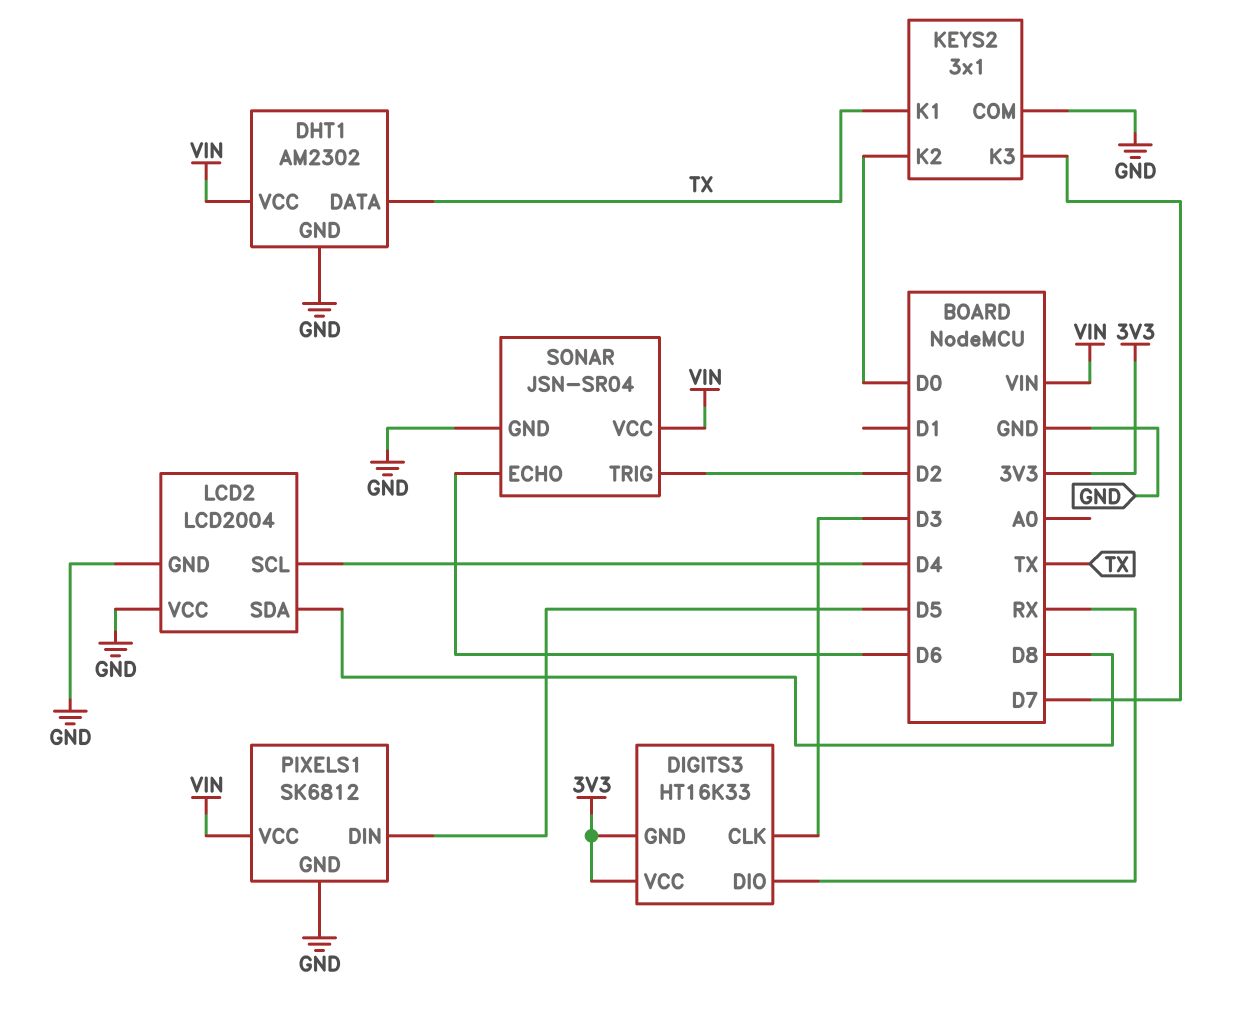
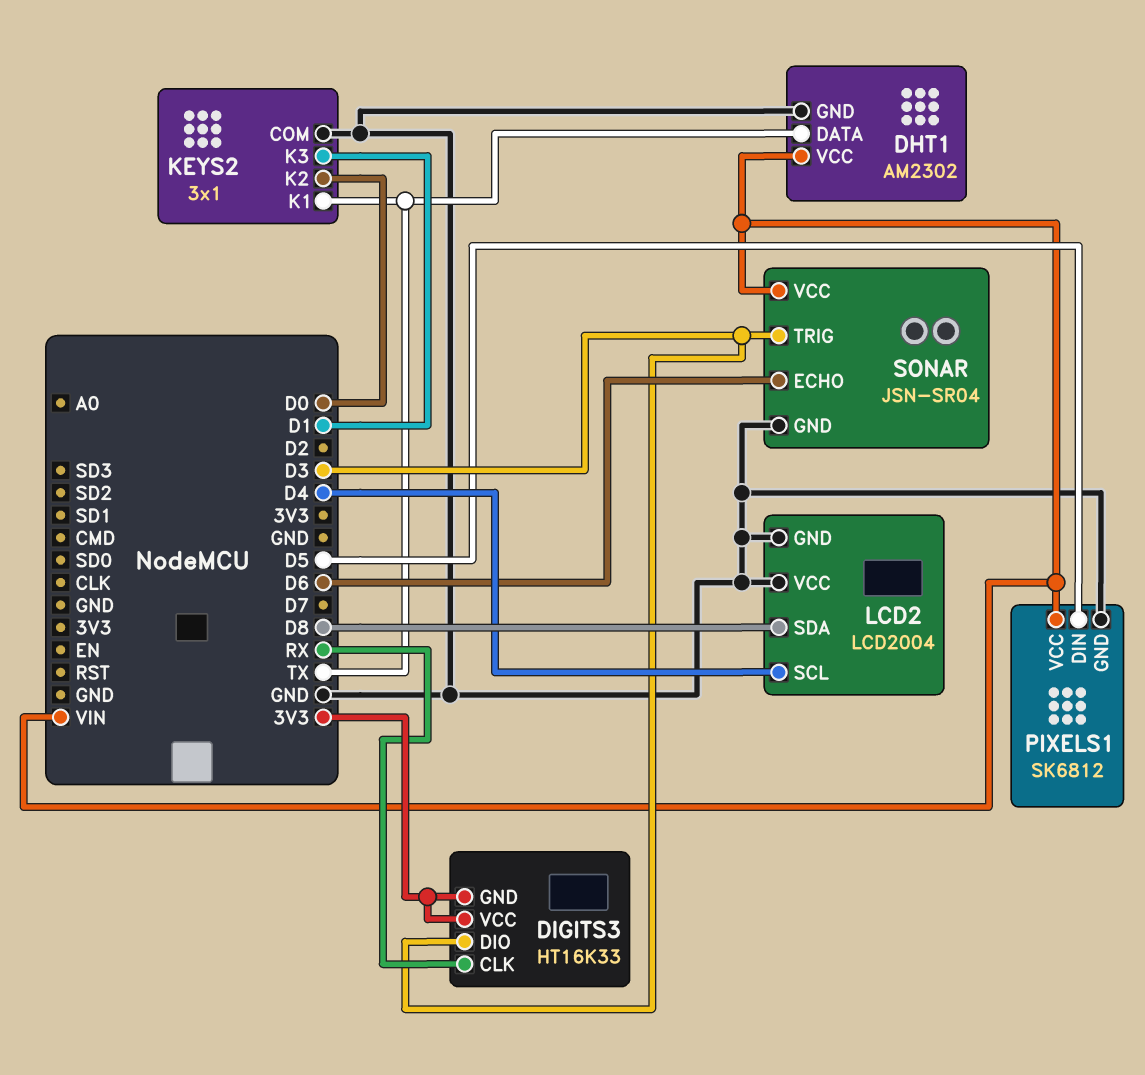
DIGITS3 pin CLK: D3 -> RX
DIGITS3 pin DIO: RX -> D3
KEYS2 pin K3: D7 -> D1
SONAR pin TRIG: D2 -> D3

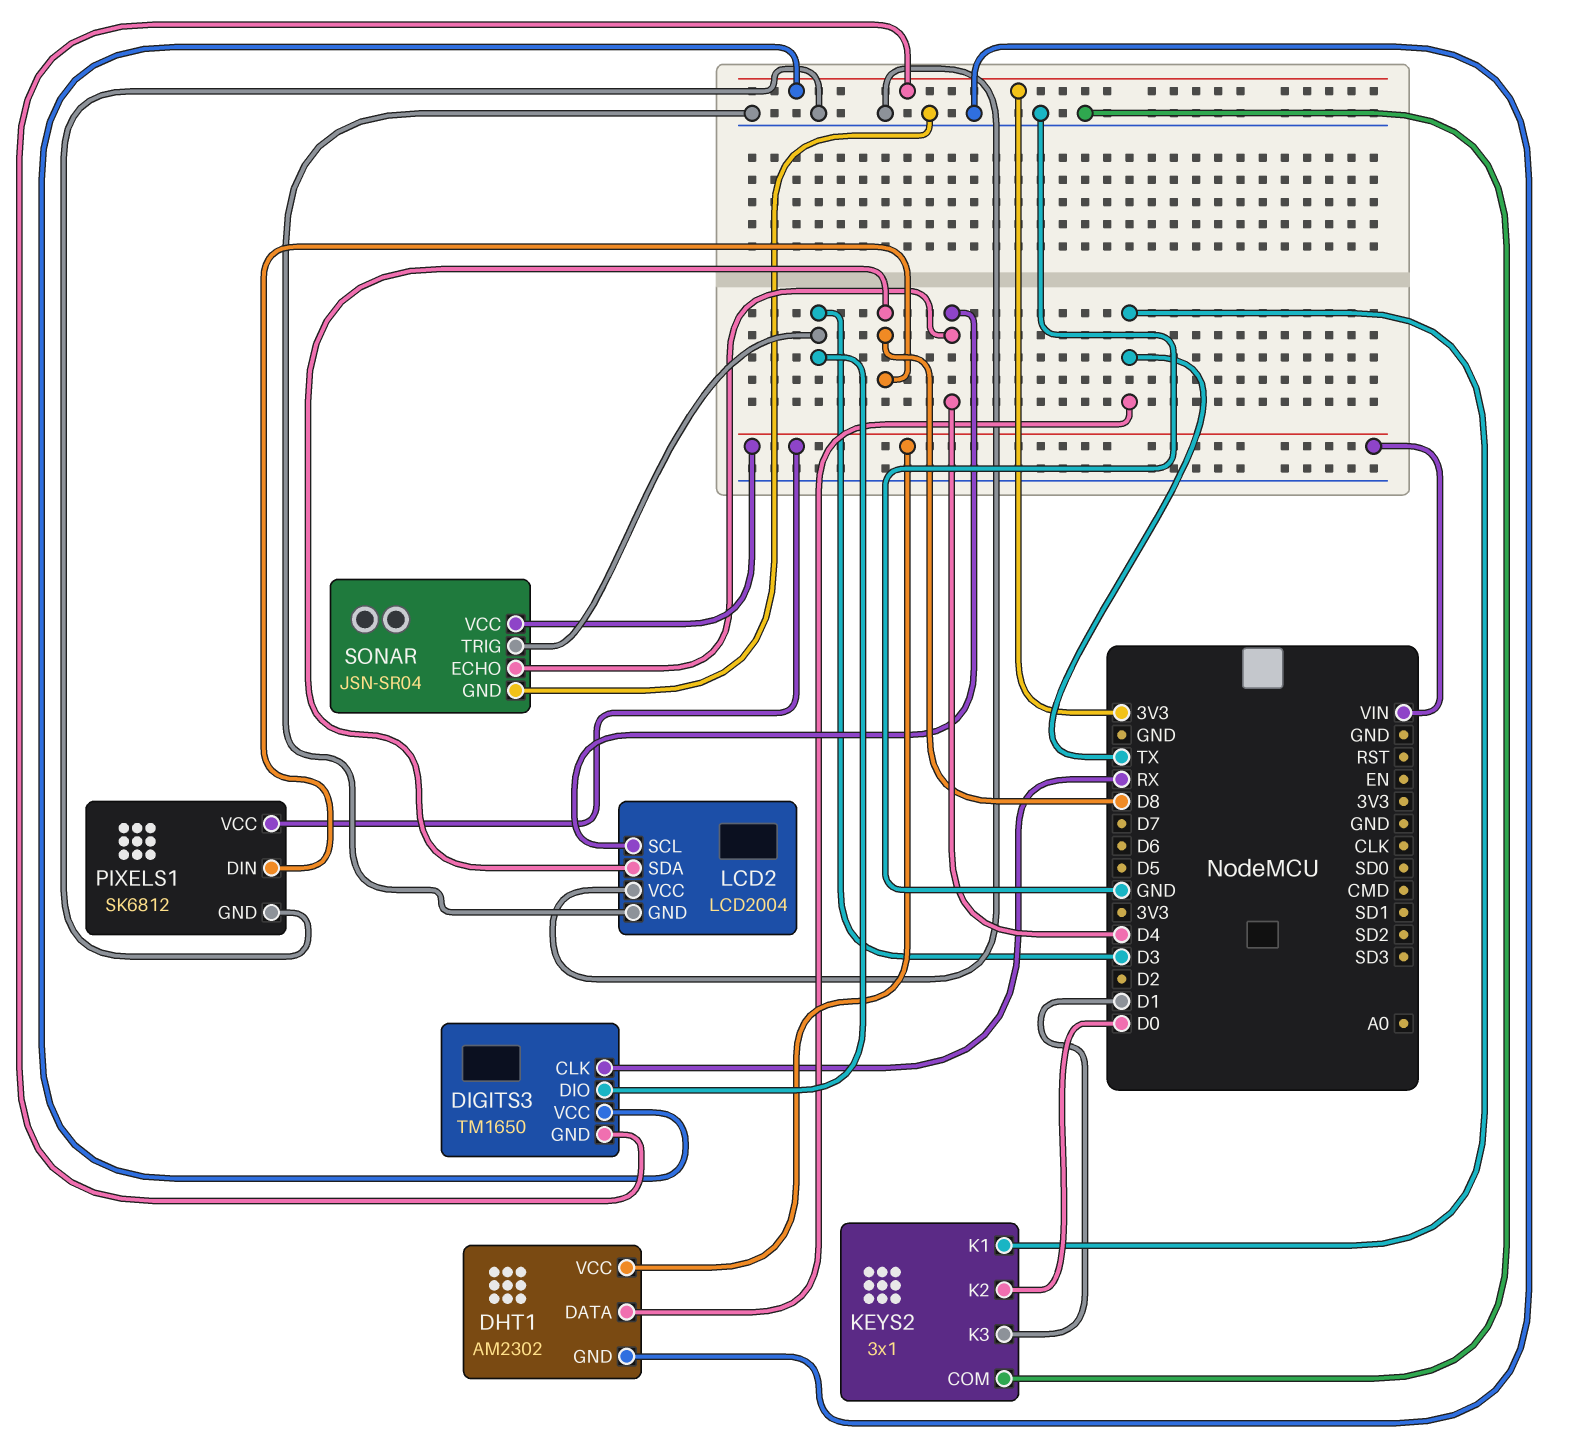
DIGITS3: HT16K33 -> TM1650
PIXELS1 pin DIN: D5 -> D8
SONAR pin ECHO: D6 -> D4

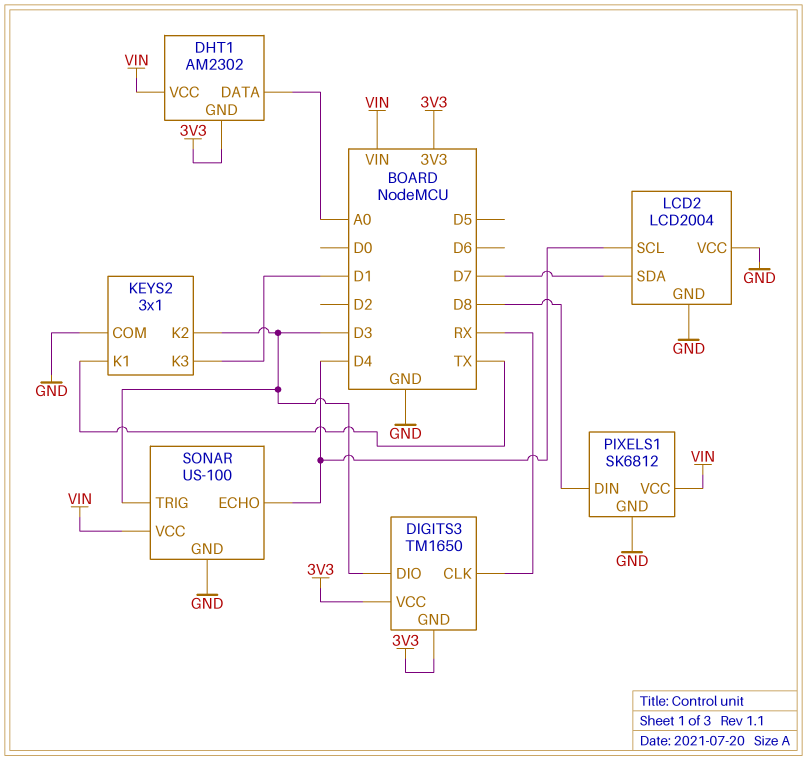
DHT1 pin DATA: TX -> A0
DHT1 pin GND: GND -> 3V3
KEYS2 pin K2: D0 -> D3
LCD2 pin SDA: D8 -> D7
SONAR: JSN-SR04 -> US-100

